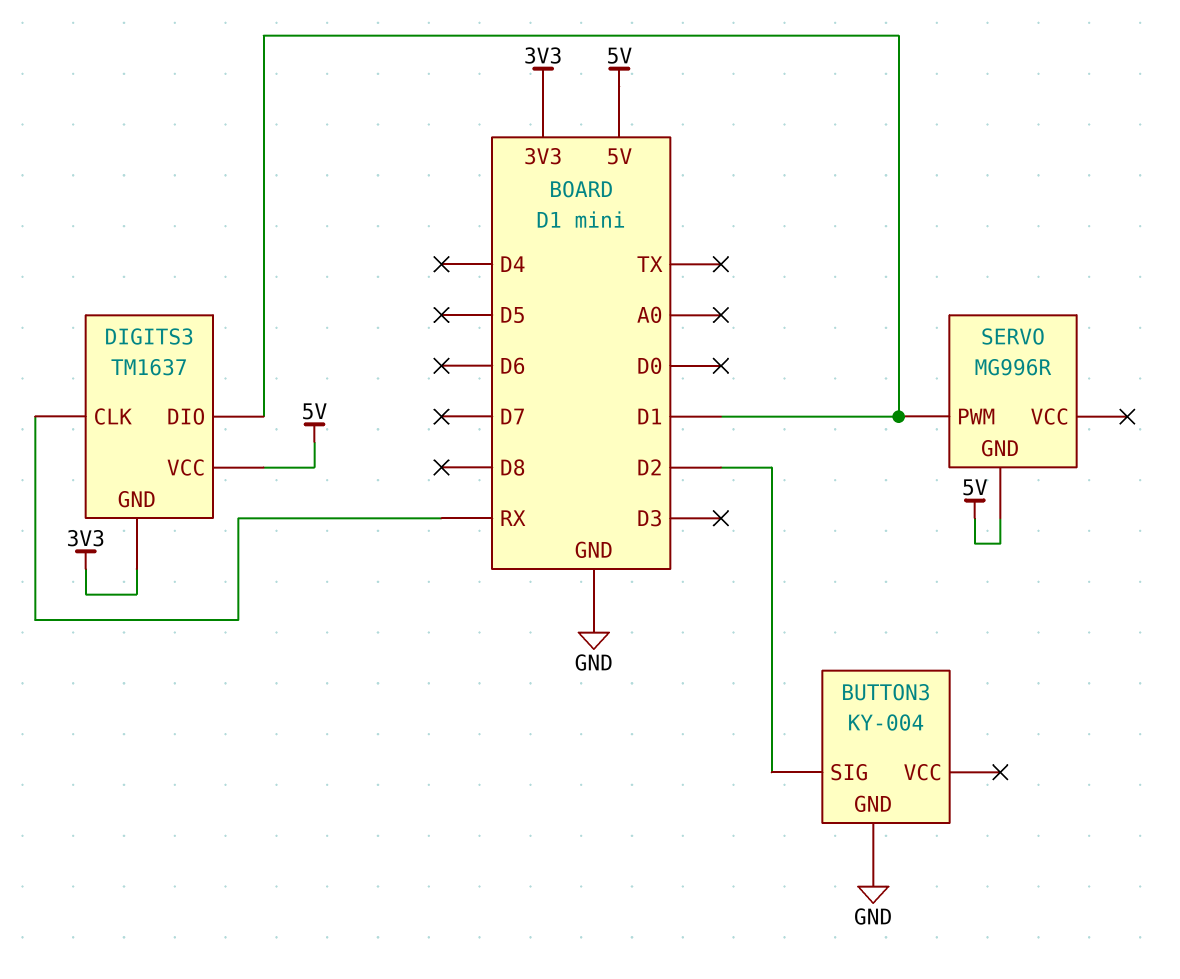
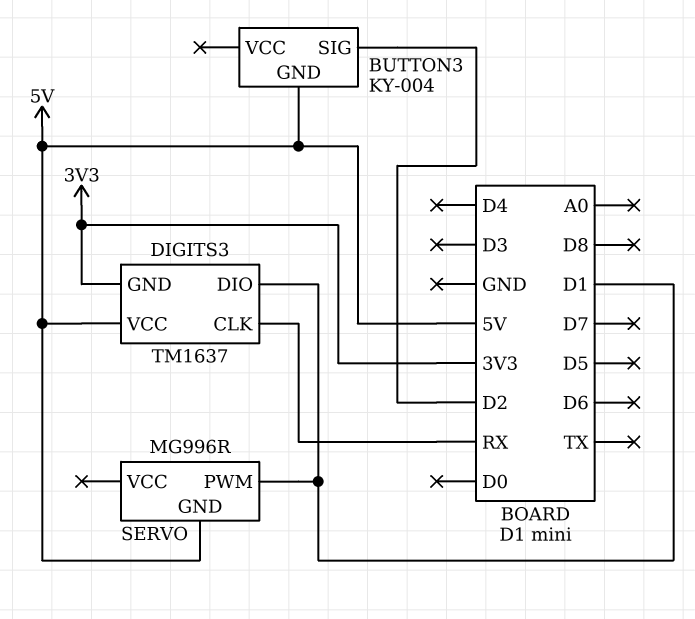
BUTTON3 pin GND: GND -> 5V

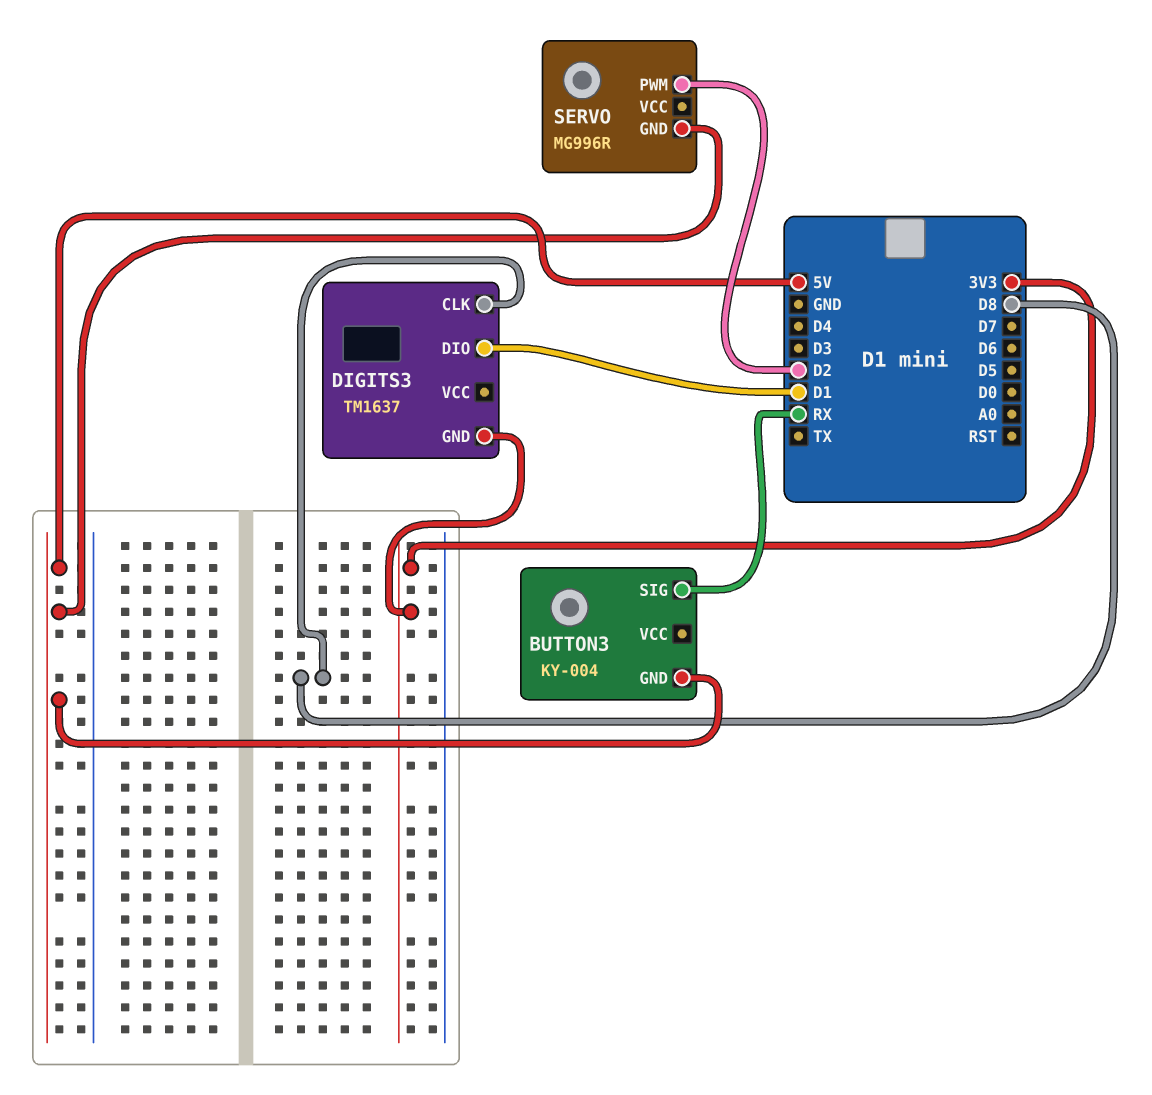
BUTTON3 pin SIG: D2 -> RX
DIGITS3 pin CLK: RX -> D8
DIGITS3 pin VCC: 5V -> none
SERVO pin PWM: D1 -> D2

